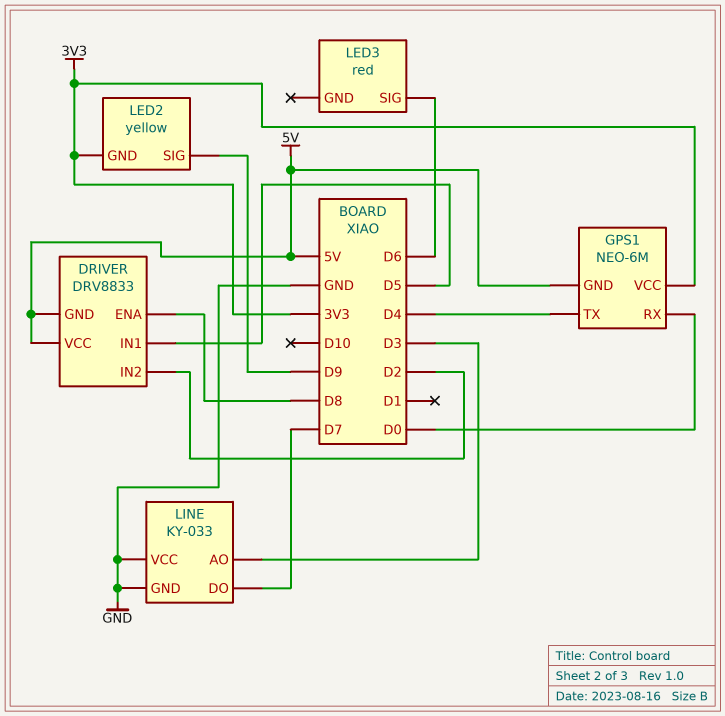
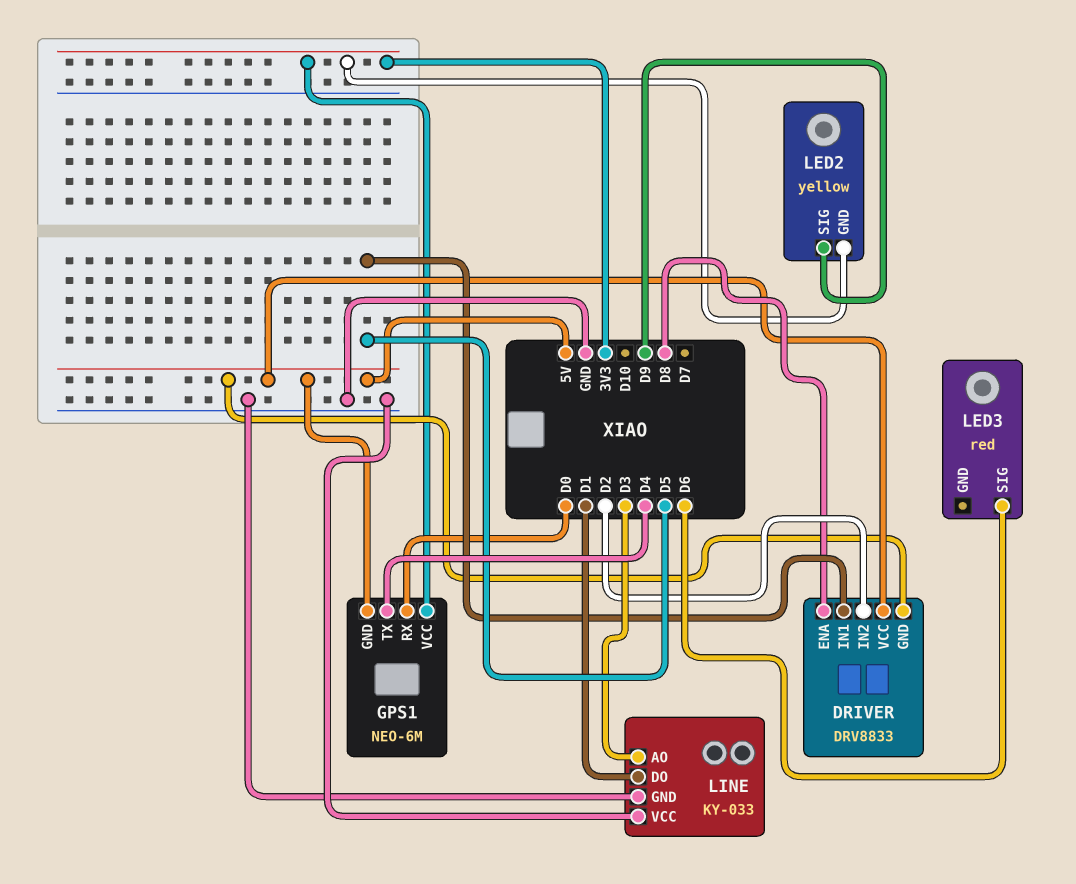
LINE pin DO: D7 -> D1

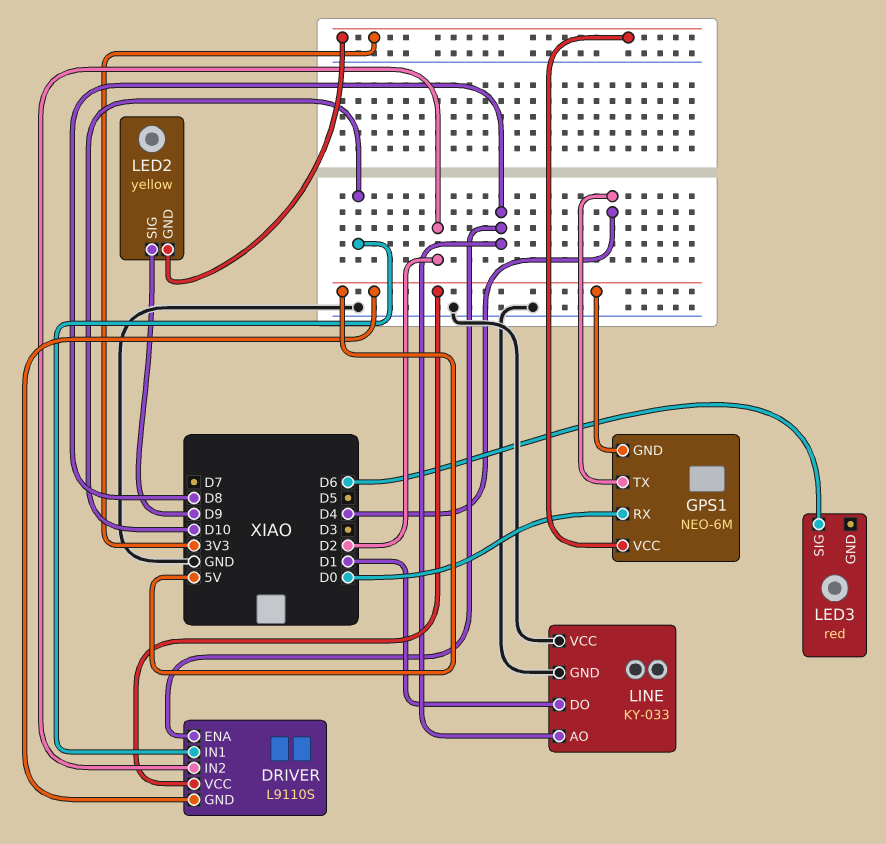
DRIVER: DRV8833 -> L9110S
DRIVER pin IN1: D5 -> D10
LINE pin AO: D3 -> D8

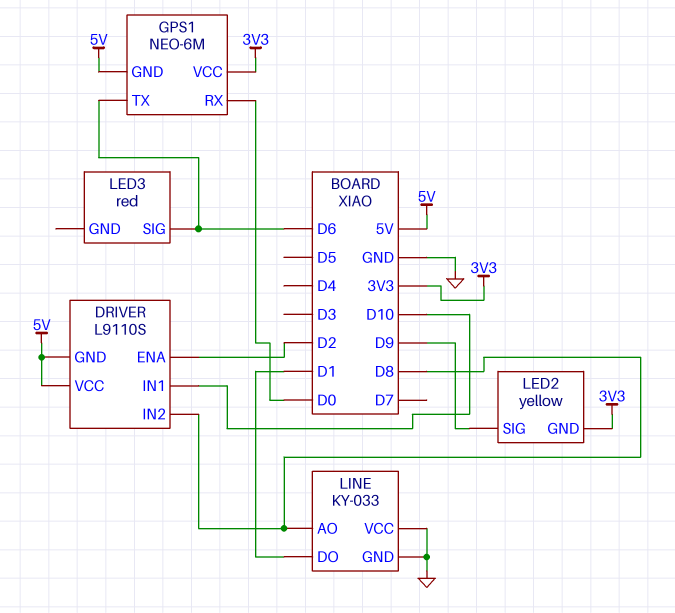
DRIVER pin ENA: D8 -> D2
DRIVER pin IN2: D2 -> D8
GPS1 pin TX: D4 -> D6

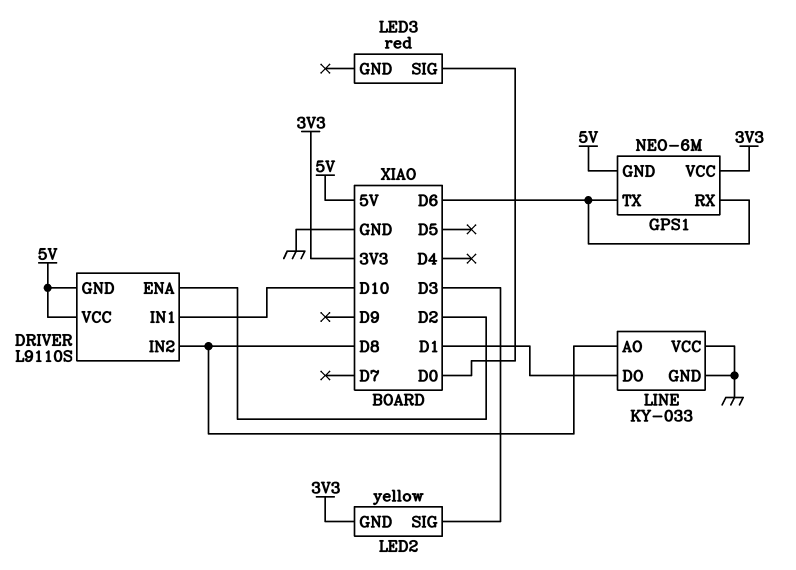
GPS1 pin RX: D0 -> D6
LED2 pin SIG: D9 -> D3
LED3 pin SIG: D6 -> D0

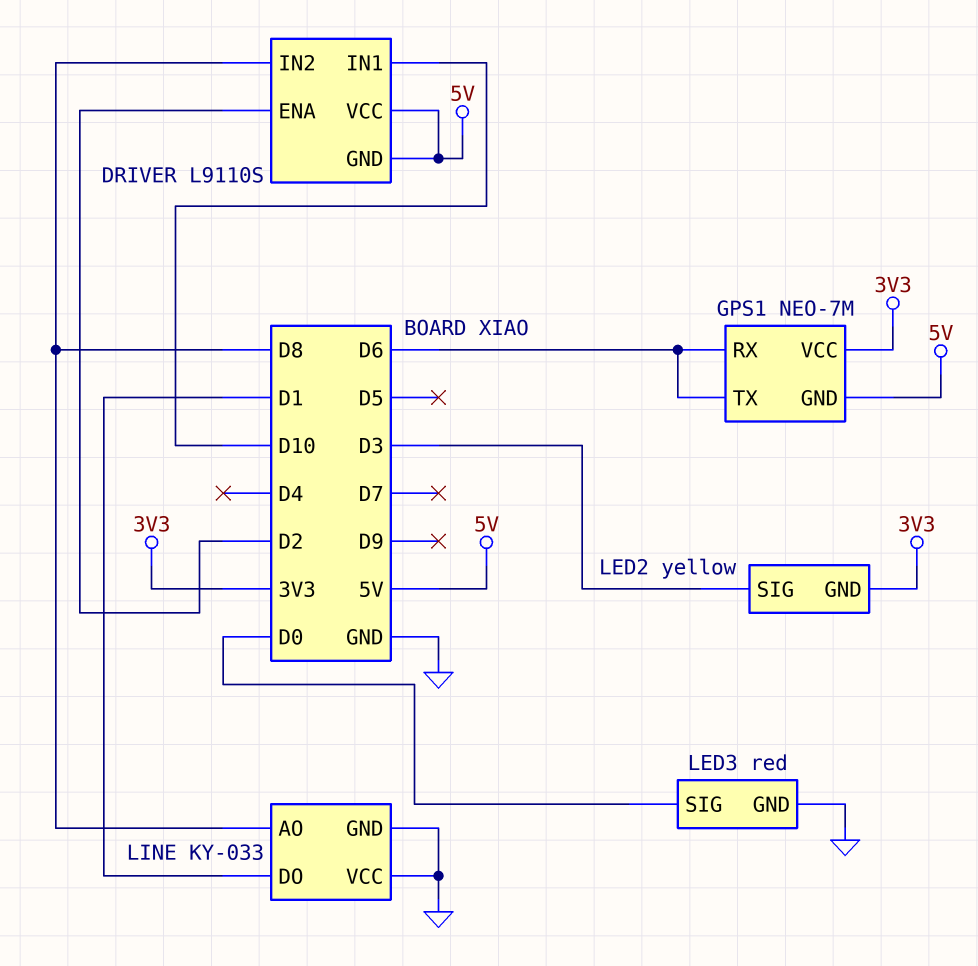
GPS1: NEO-6M -> NEO-7M
LED3 pin GND: none -> GND

